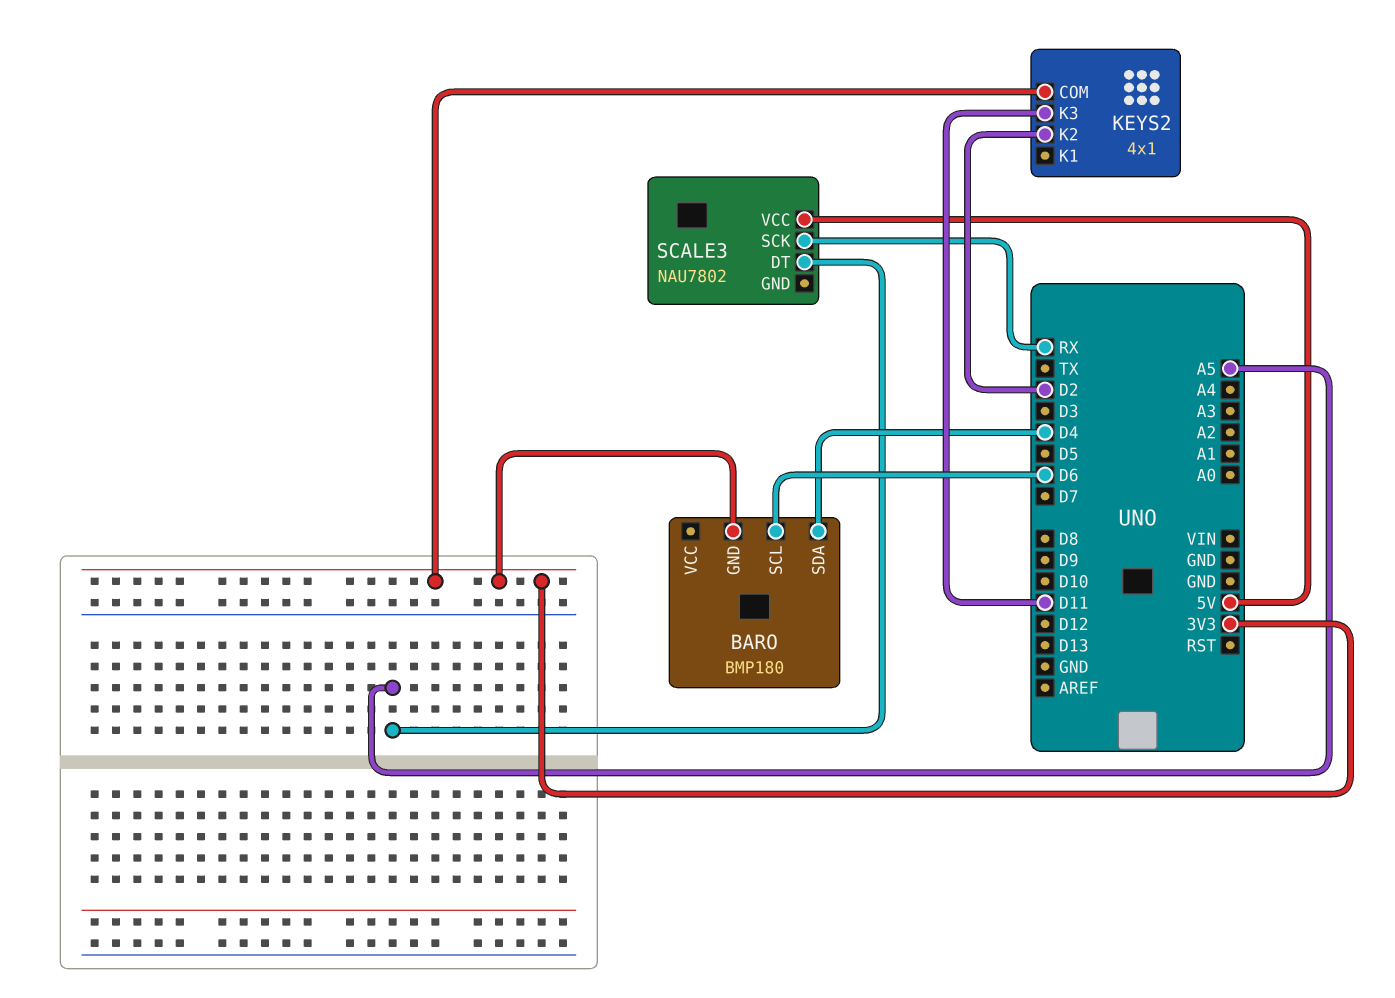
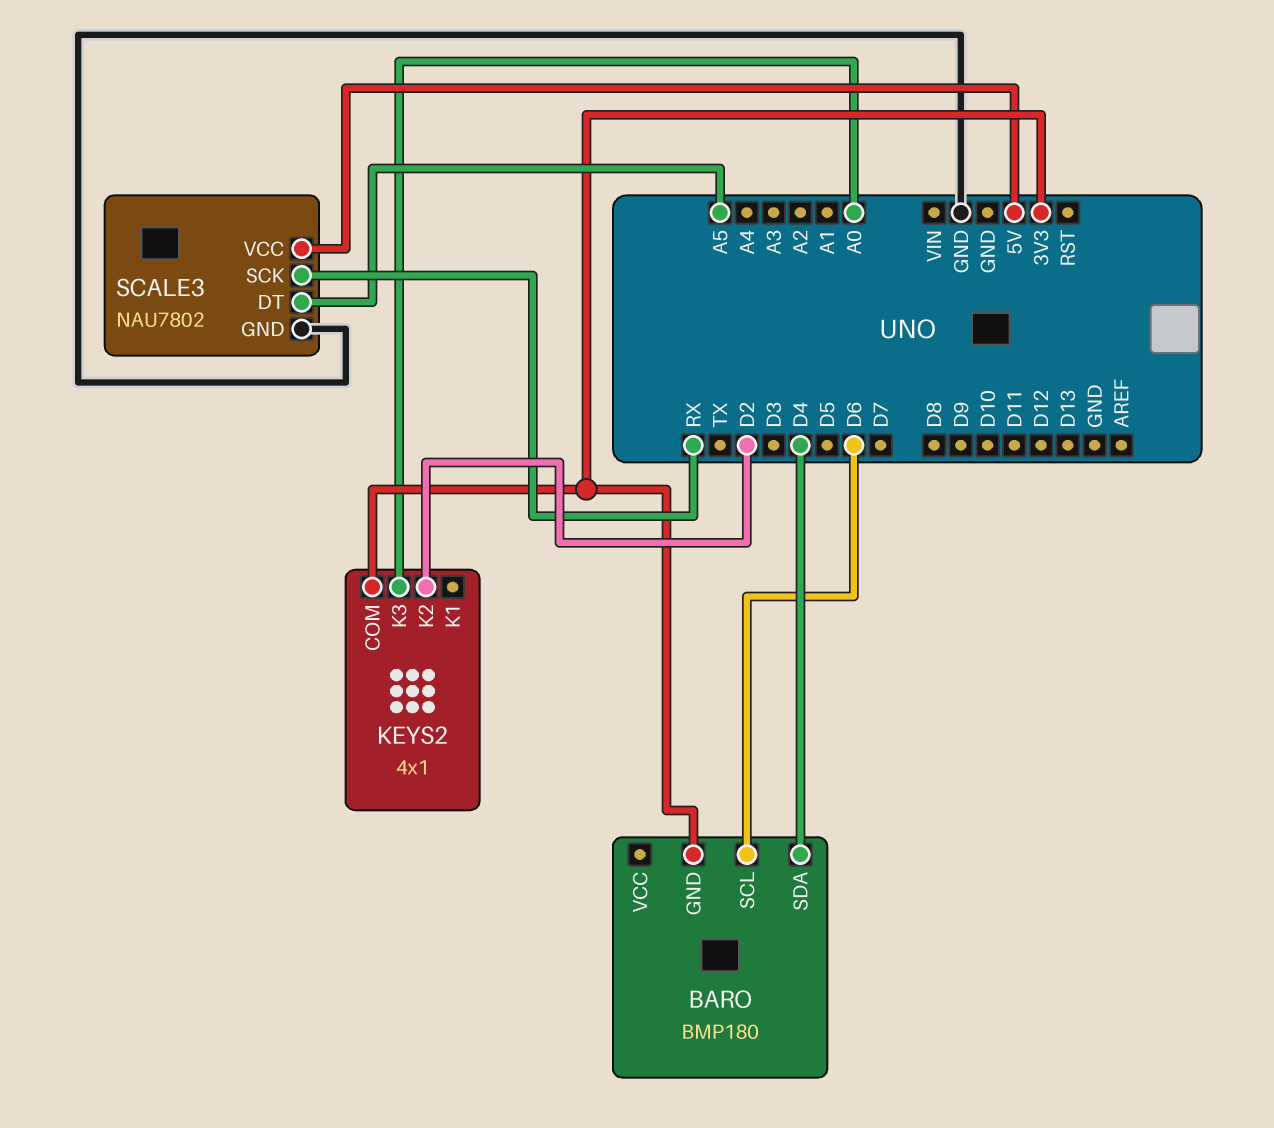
KEYS2 pin K3: D11 -> A0
SCALE3 pin GND: none -> GND

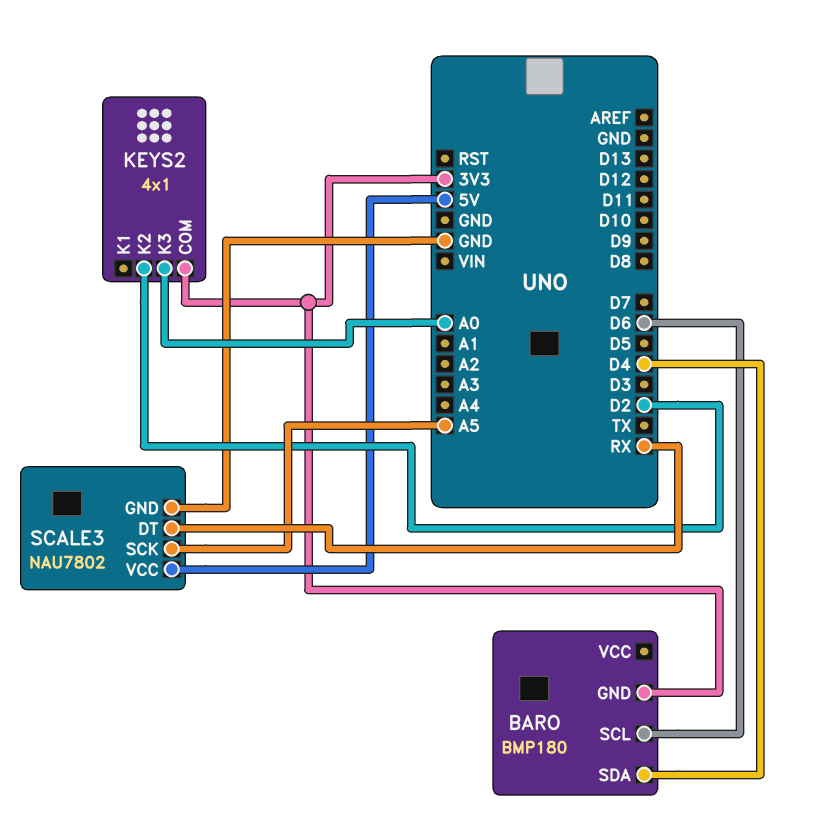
SCALE3 pin DT: A5 -> RX
SCALE3 pin SCK: RX -> A5

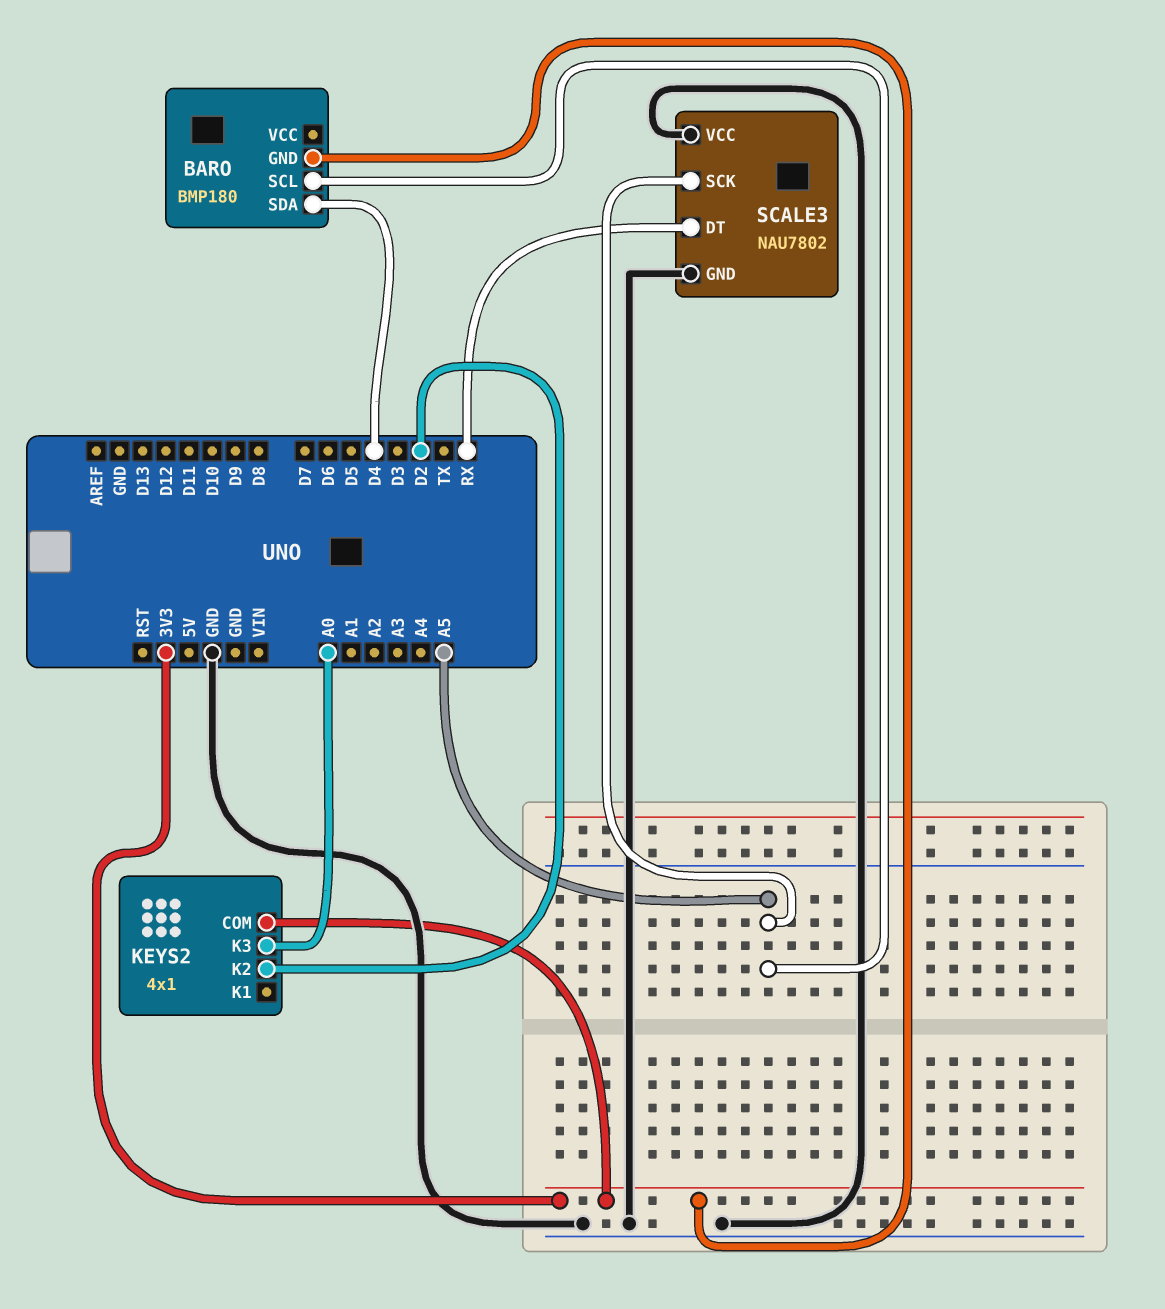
BARO pin SCL: D6 -> A5
SCALE3 pin VCC: 5V -> GND

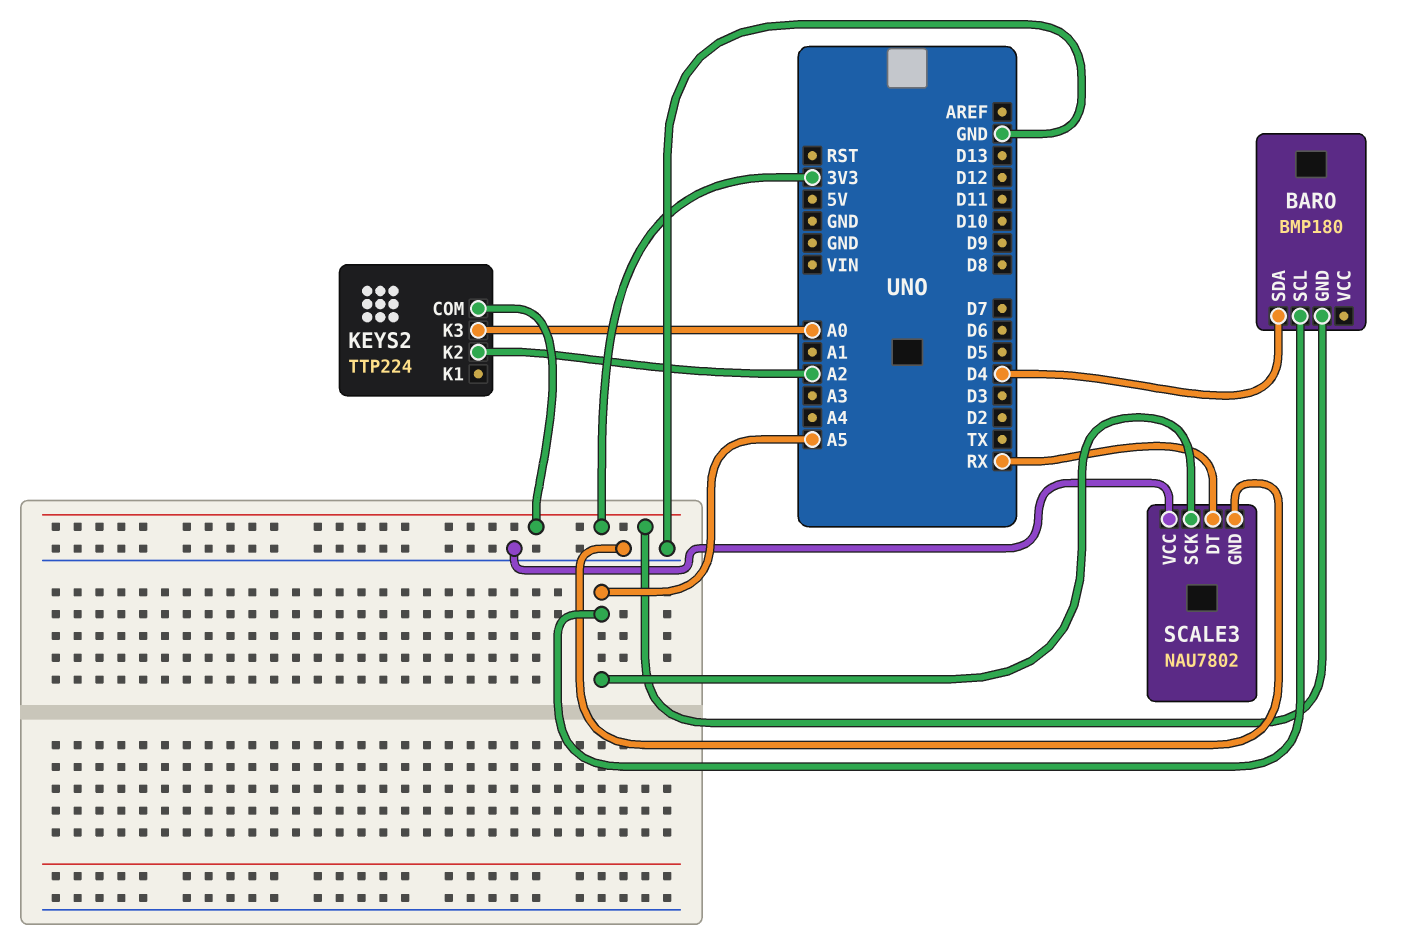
KEYS2: 4x1 -> TTP224
KEYS2 pin K2: D2 -> A2

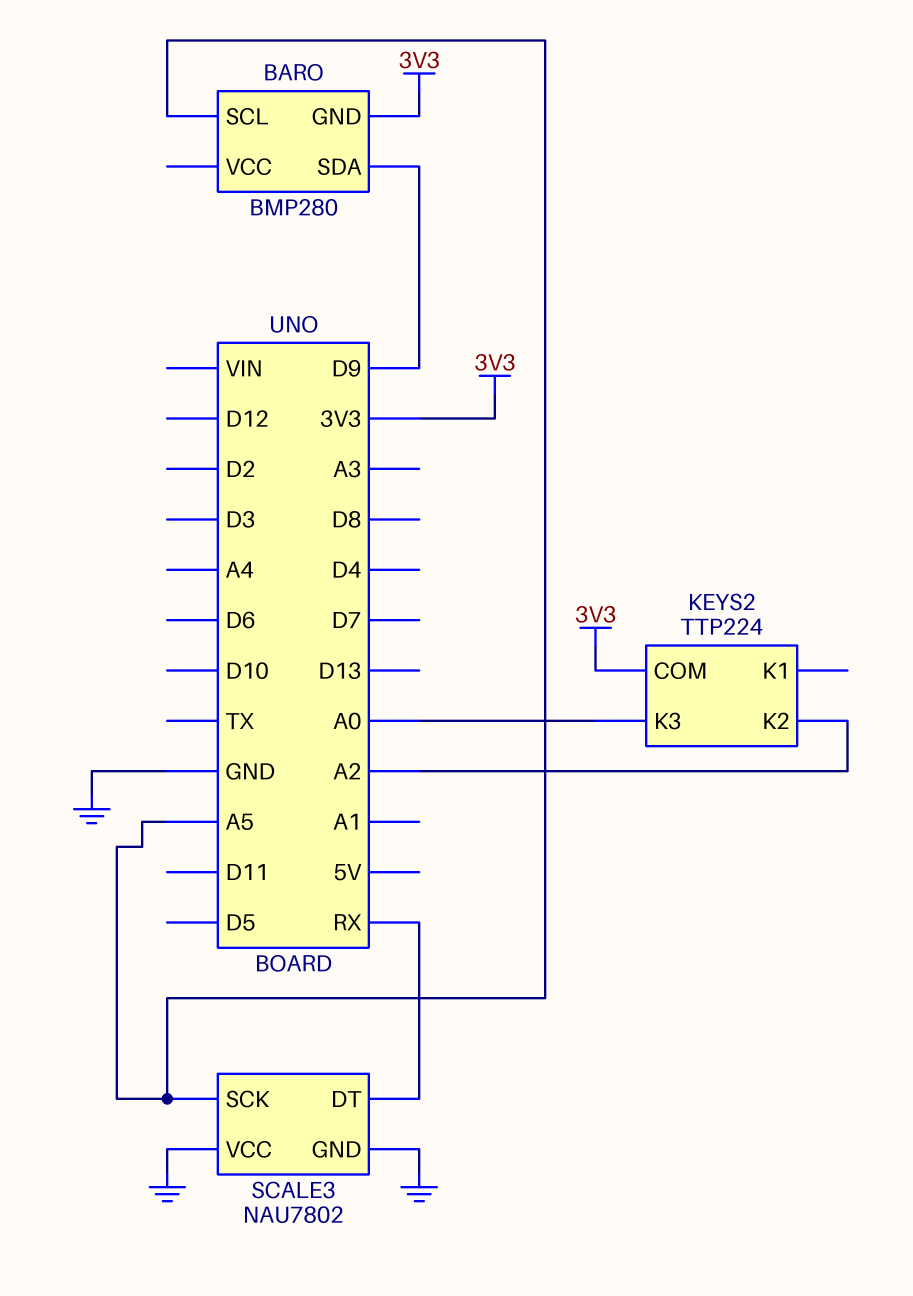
BARO: BMP180 -> BMP280
BARO pin SDA: D4 -> D9

